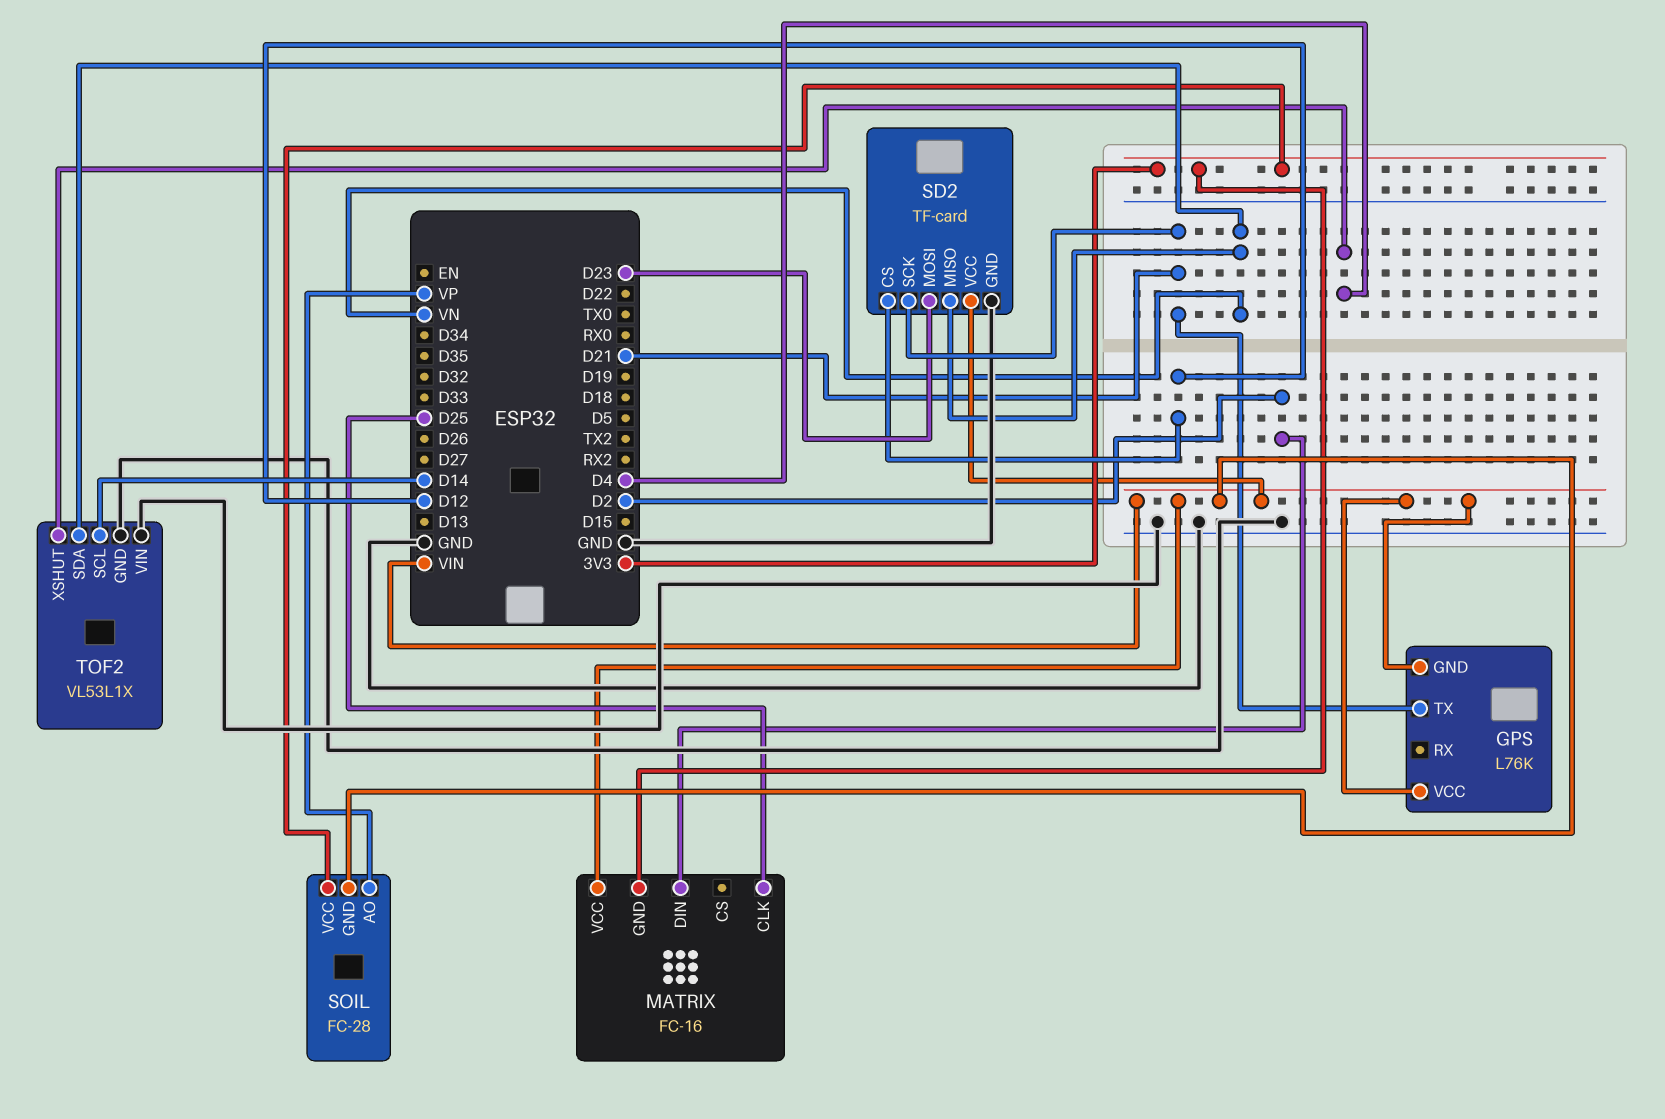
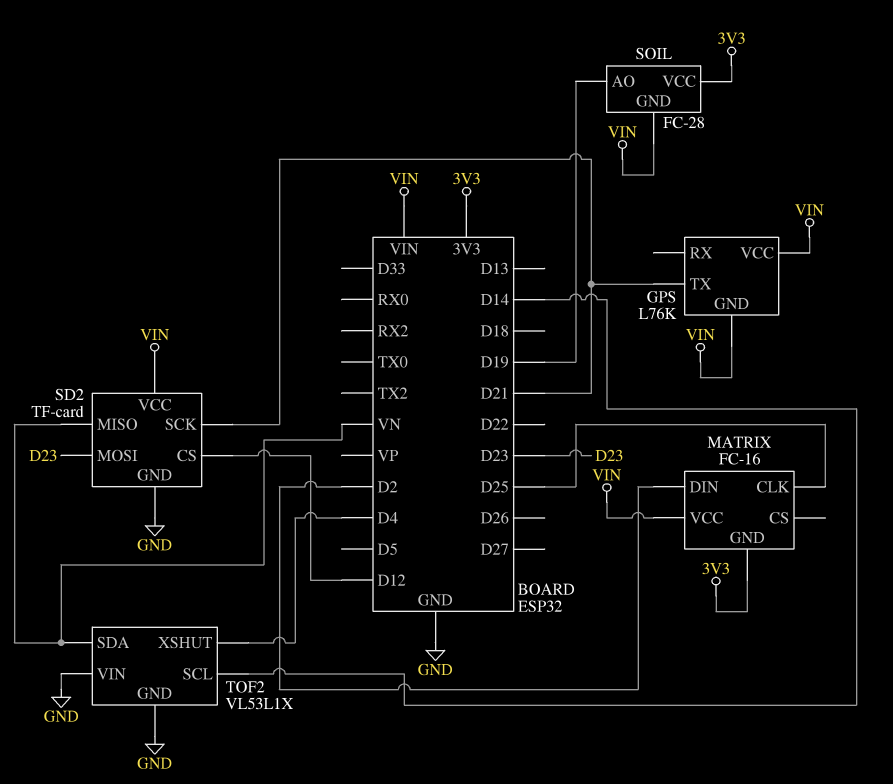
SOIL pin AO: VP -> D19

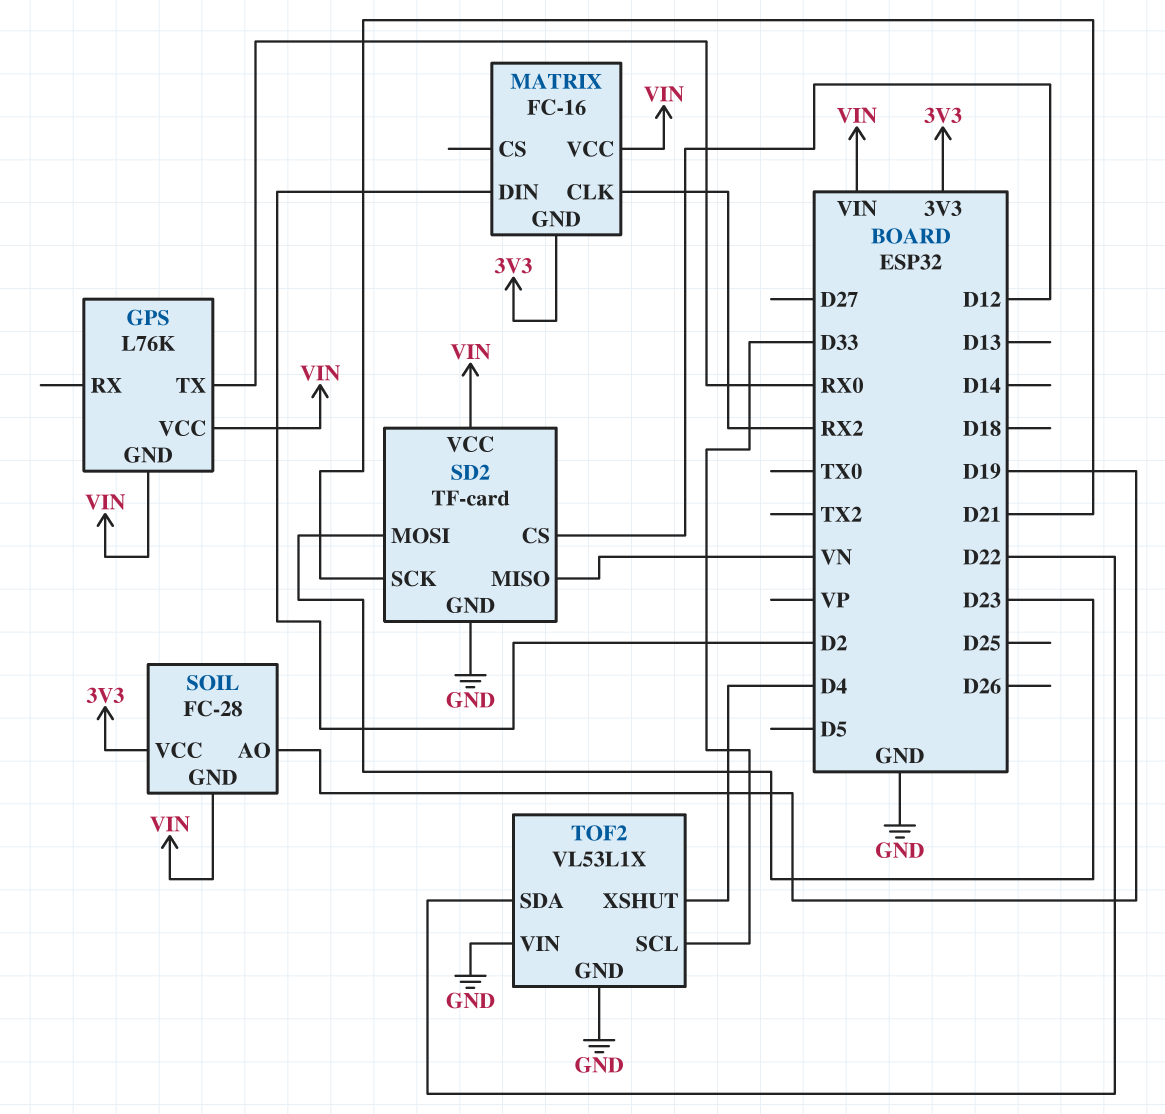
GPS pin TX: D21 -> RX0
MATRIX pin CLK: D25 -> RX2
TOF2 pin SCL: D14 -> D33
TOF2 pin SDA: VN -> D22

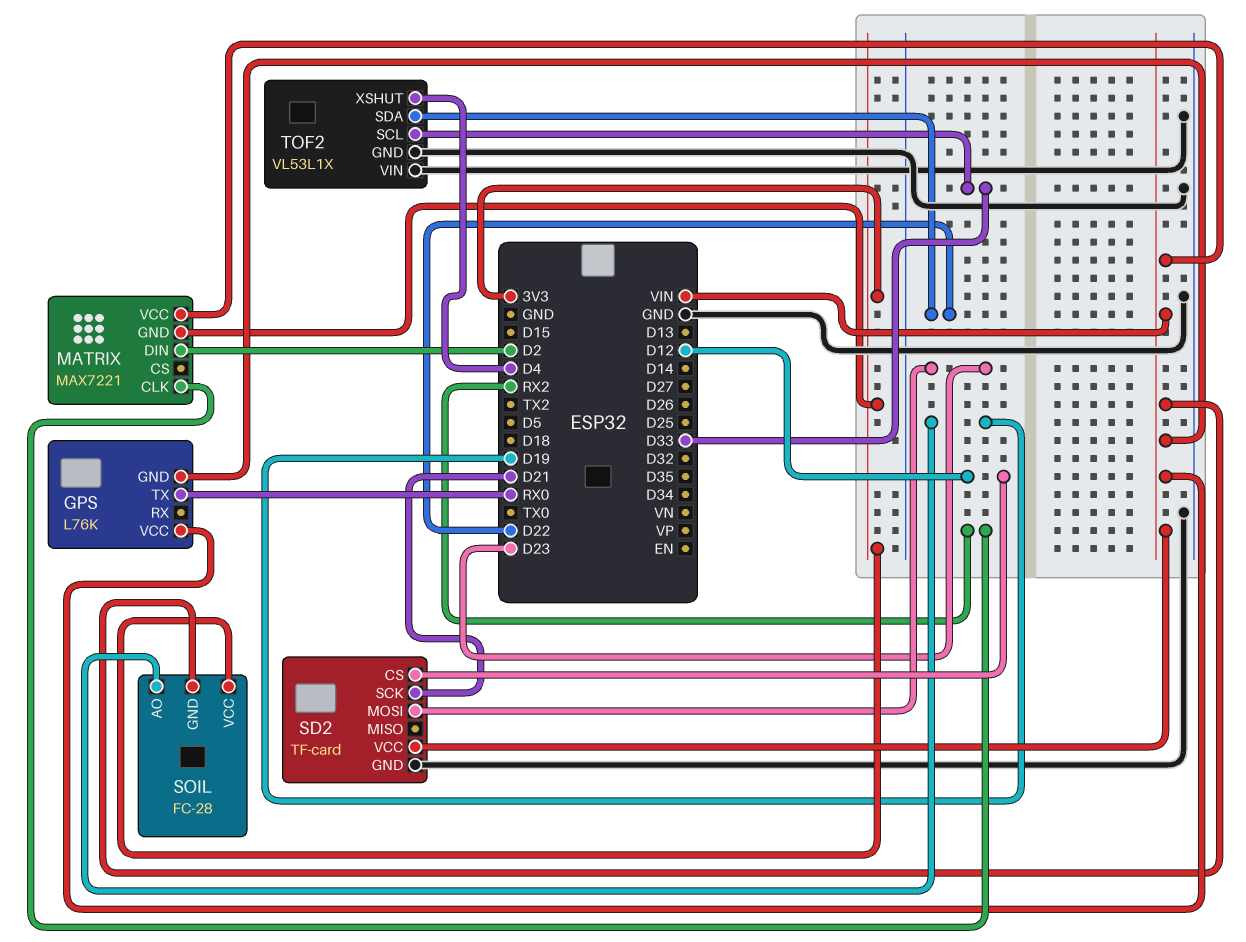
MATRIX: FC-16 -> MAX7221
SD2 pin MISO: VN -> none

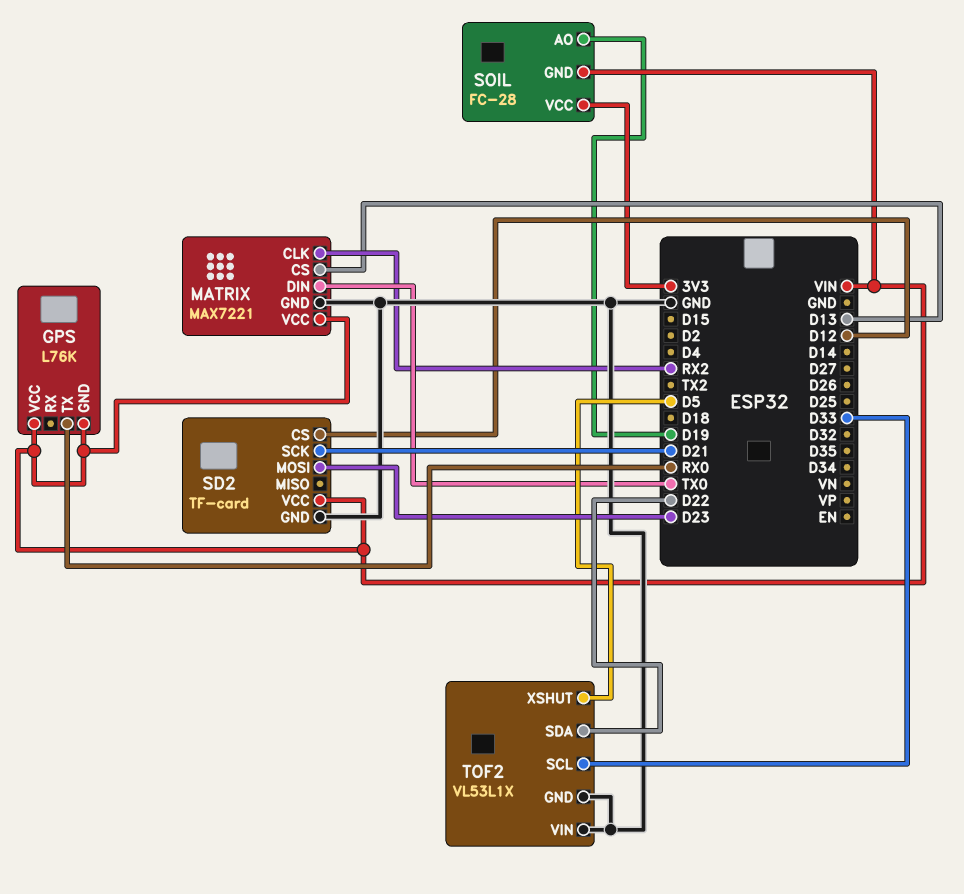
MATRIX pin CS: none -> D13
MATRIX pin DIN: D2 -> TX0
MATRIX pin GND: 3V3 -> GND
TOF2 pin XSHUT: D4 -> D5

